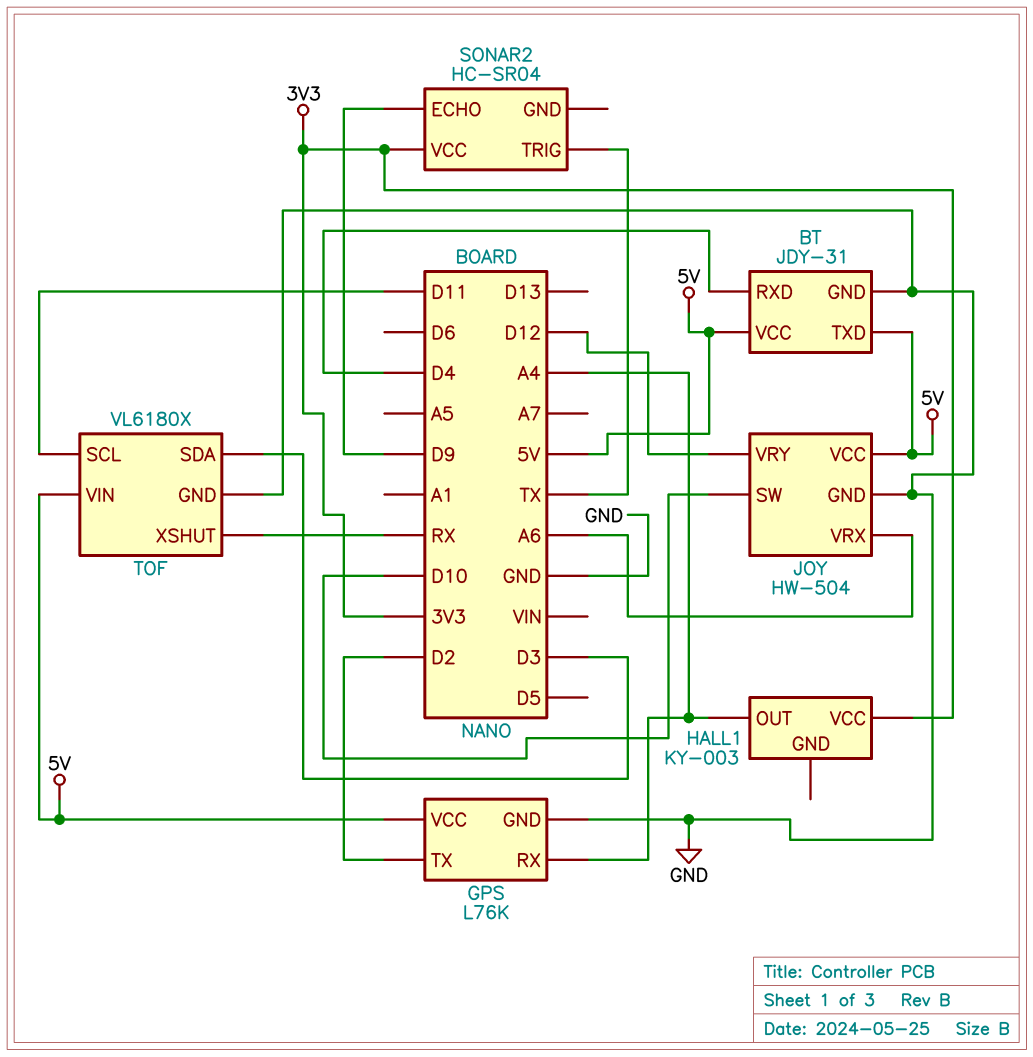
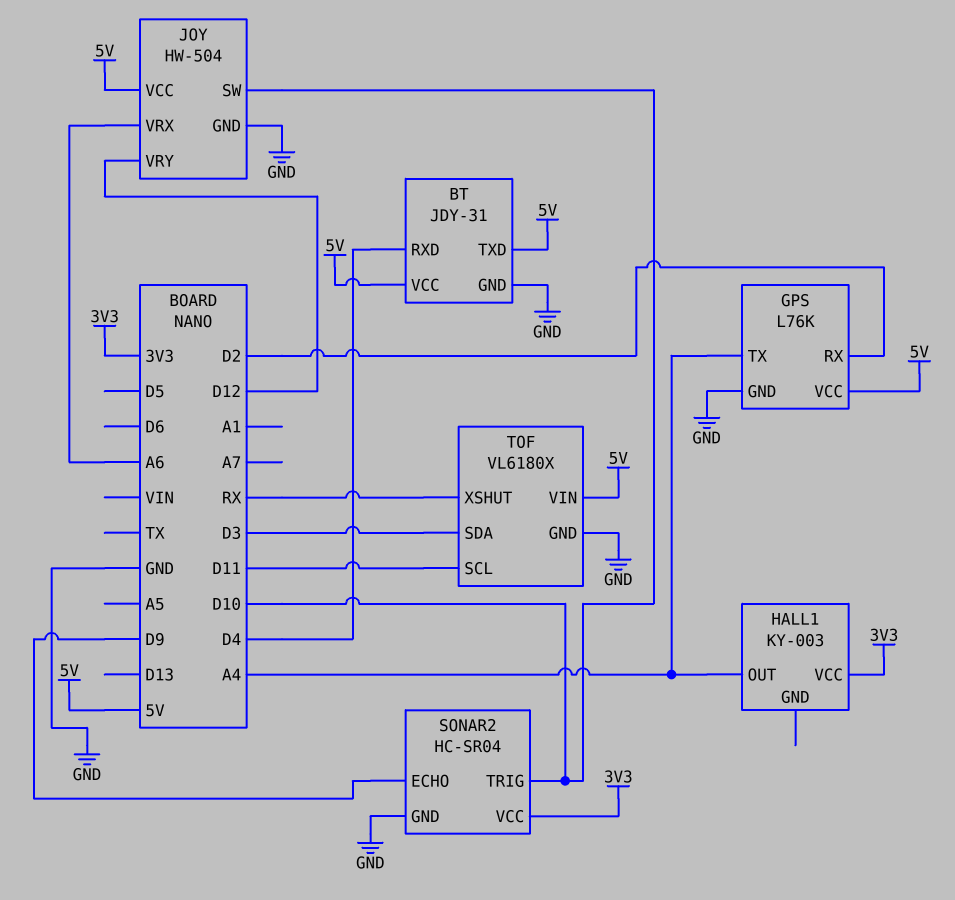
GPS pin RX: A4 -> D2
GPS pin TX: D2 -> A4
SONAR2 pin GND: none -> GND
SONAR2 pin TRIG: TX -> D10

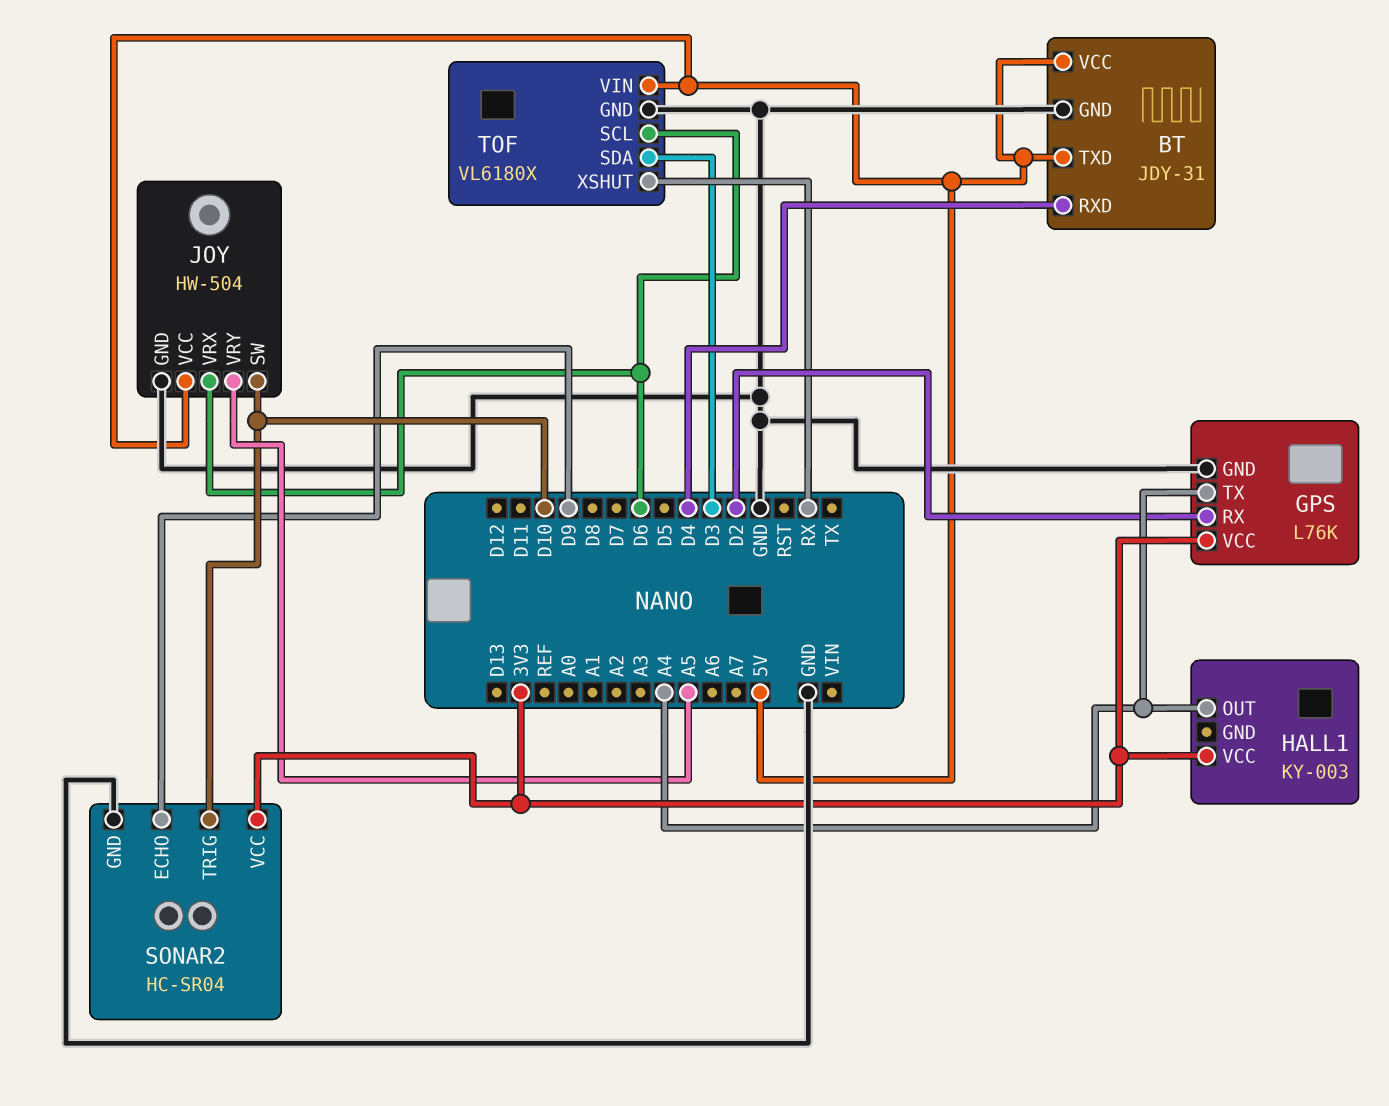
GPS pin VCC: 5V -> 3V3
JOY pin VRX: A6 -> D6
JOY pin VRY: D12 -> A5
TOF pin SCL: D11 -> D6

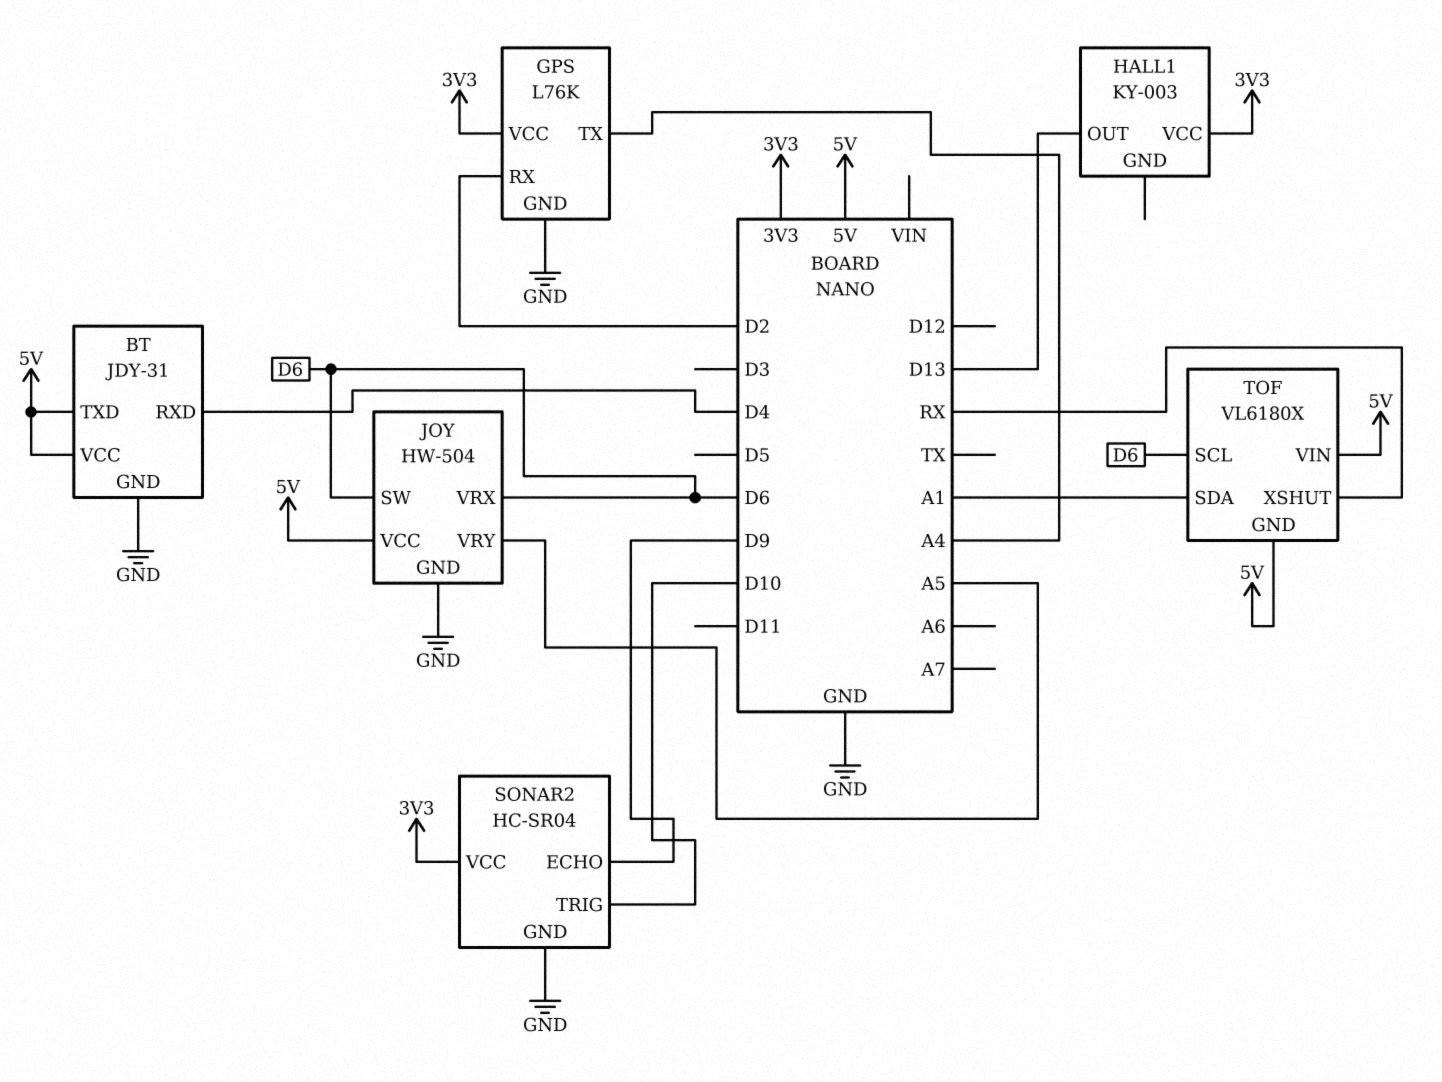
HALL1 pin OUT: A4 -> D13
JOY pin SW: D10 -> D6
TOF pin GND: GND -> 5V
TOF pin SDA: D3 -> A1

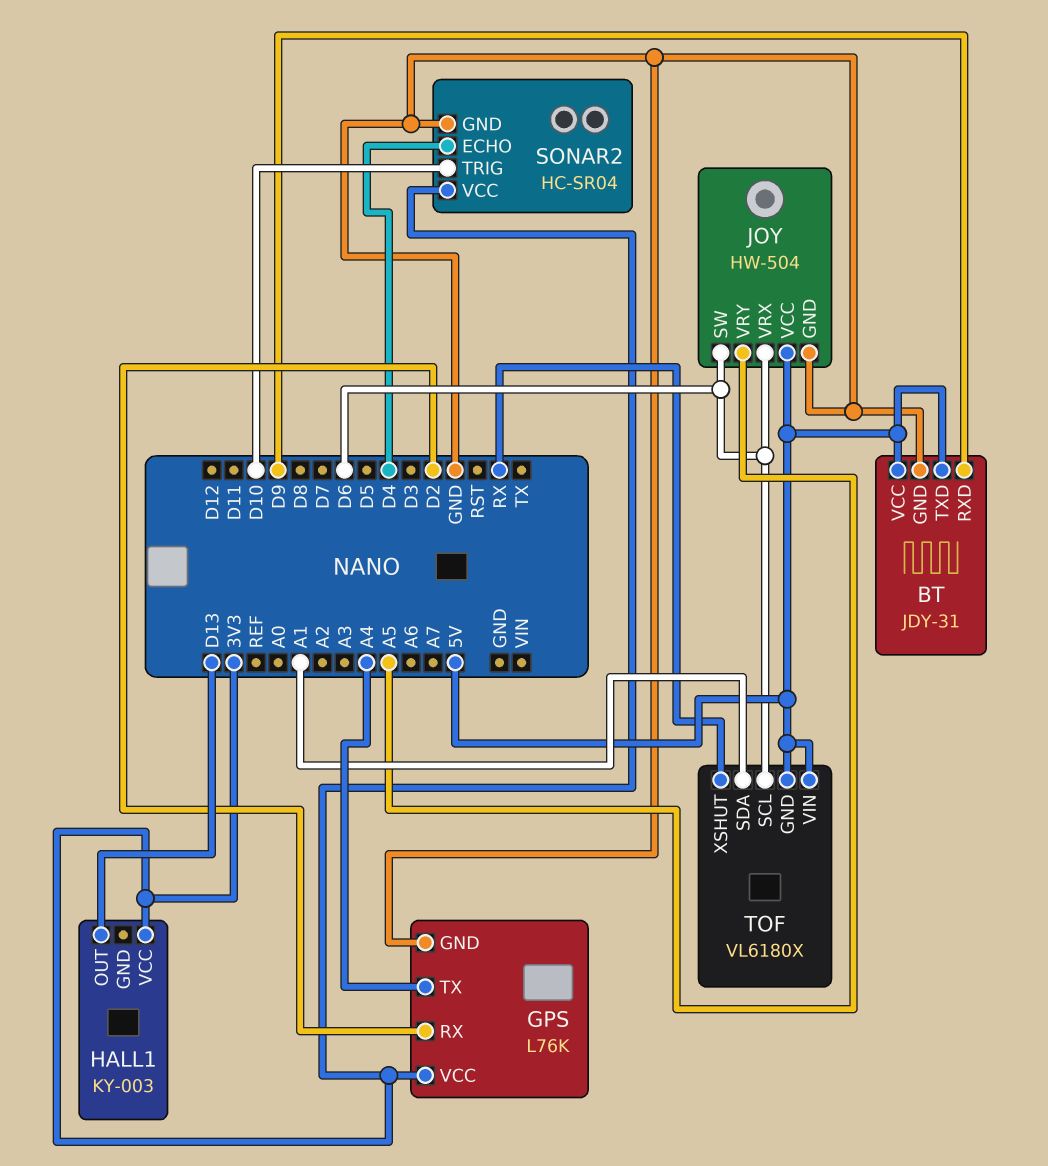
BT pin RXD: D4 -> D9
SONAR2 pin ECHO: D9 -> D4

